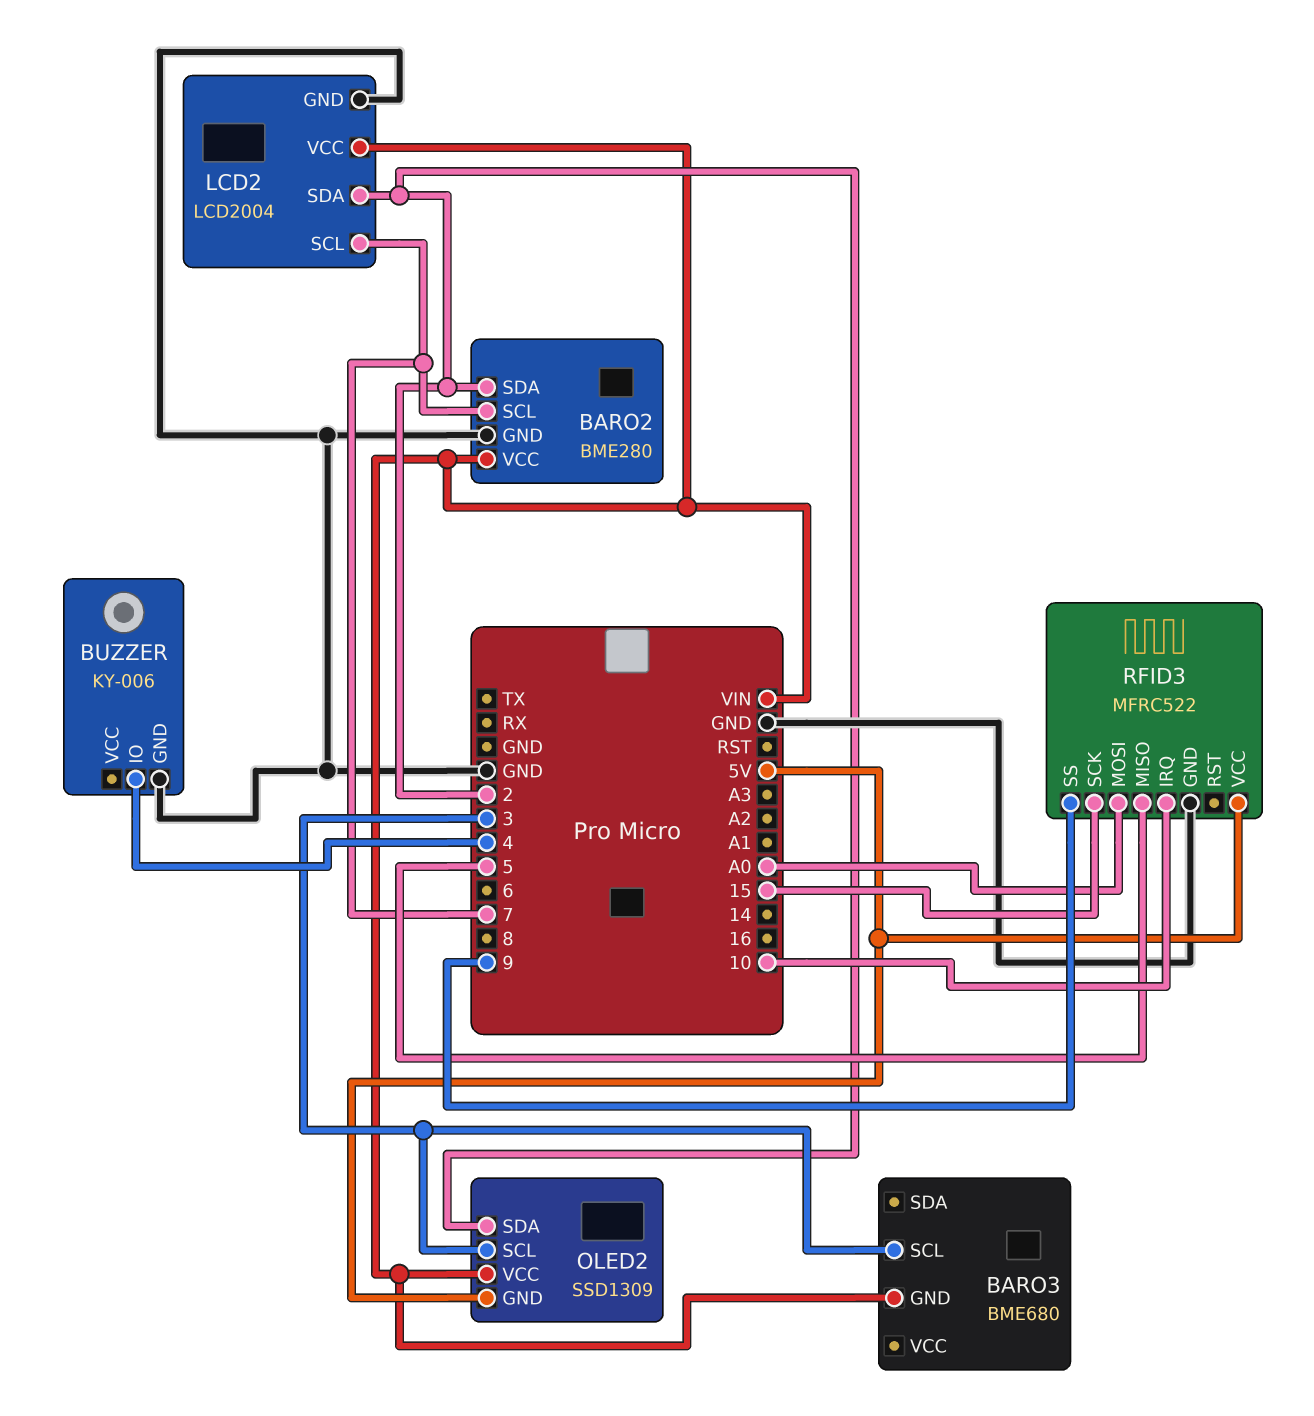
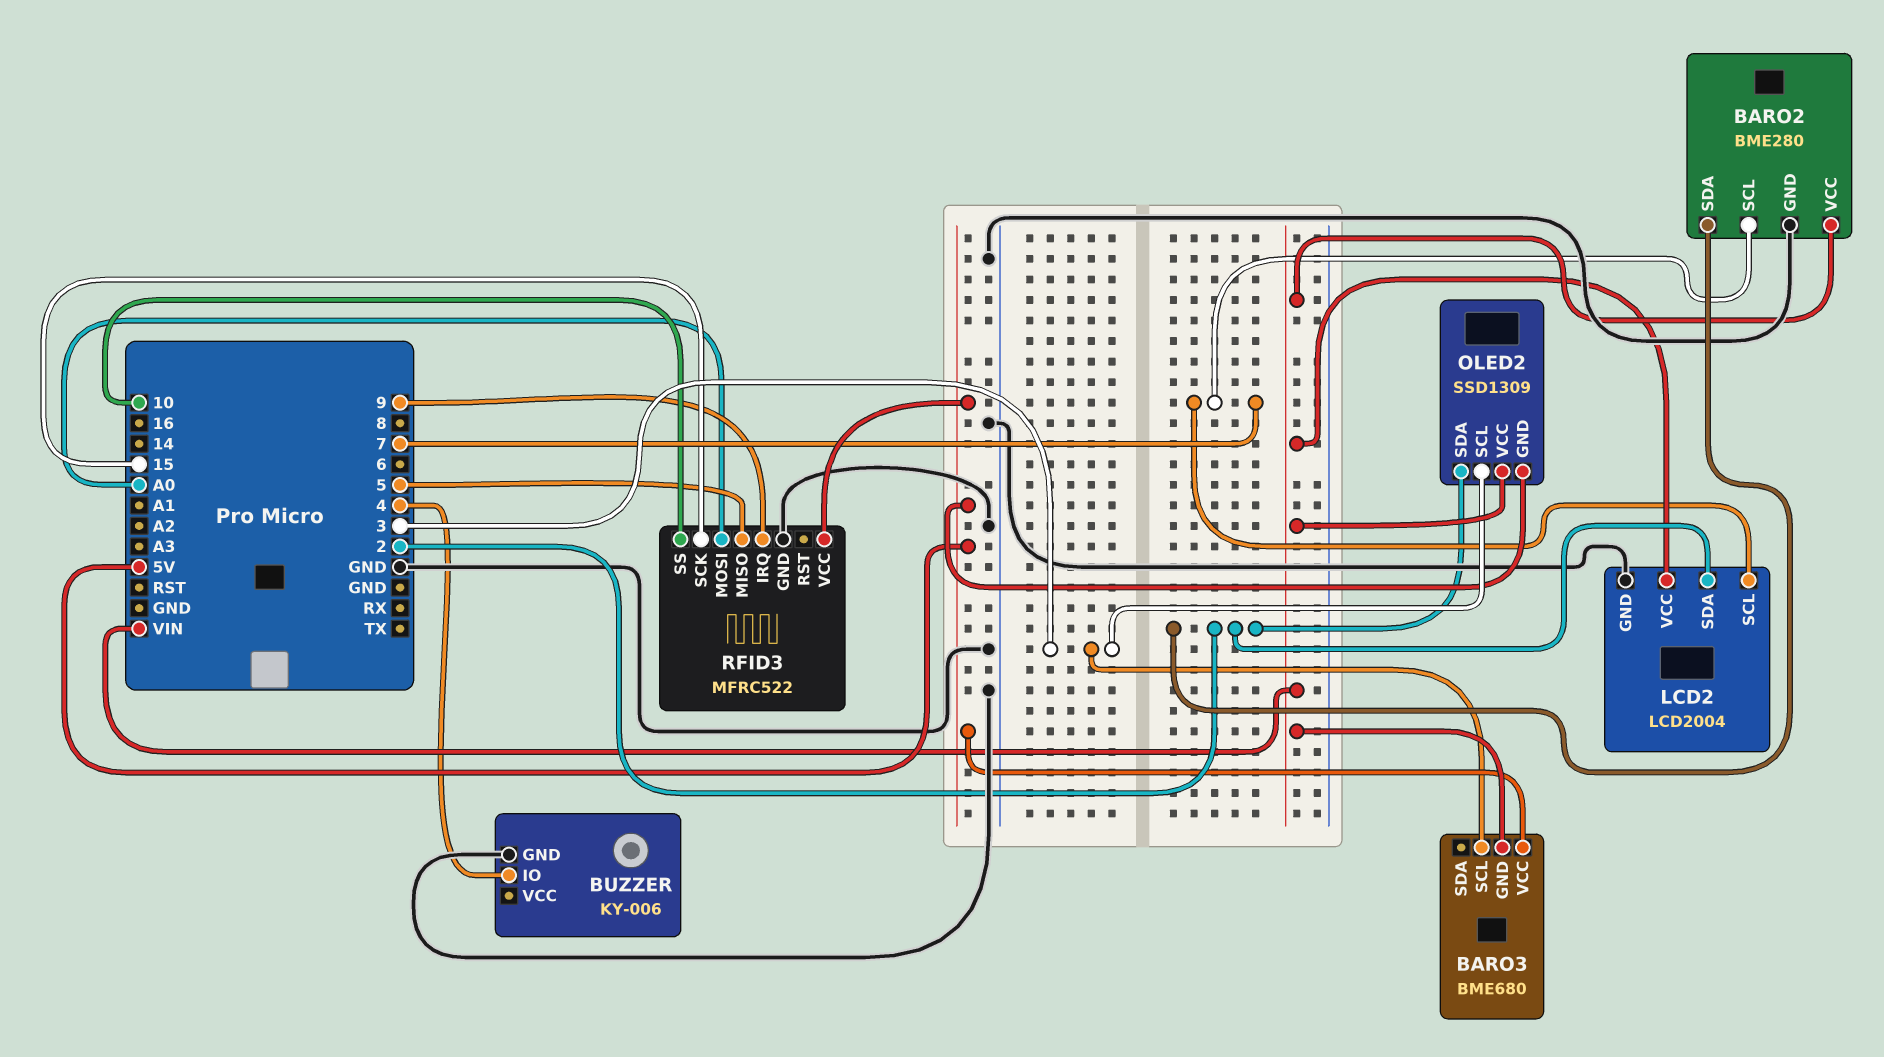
BARO3 pin VCC: none -> 5V
RFID3 pin IRQ: 10 -> 9
RFID3 pin SS: 9 -> 10

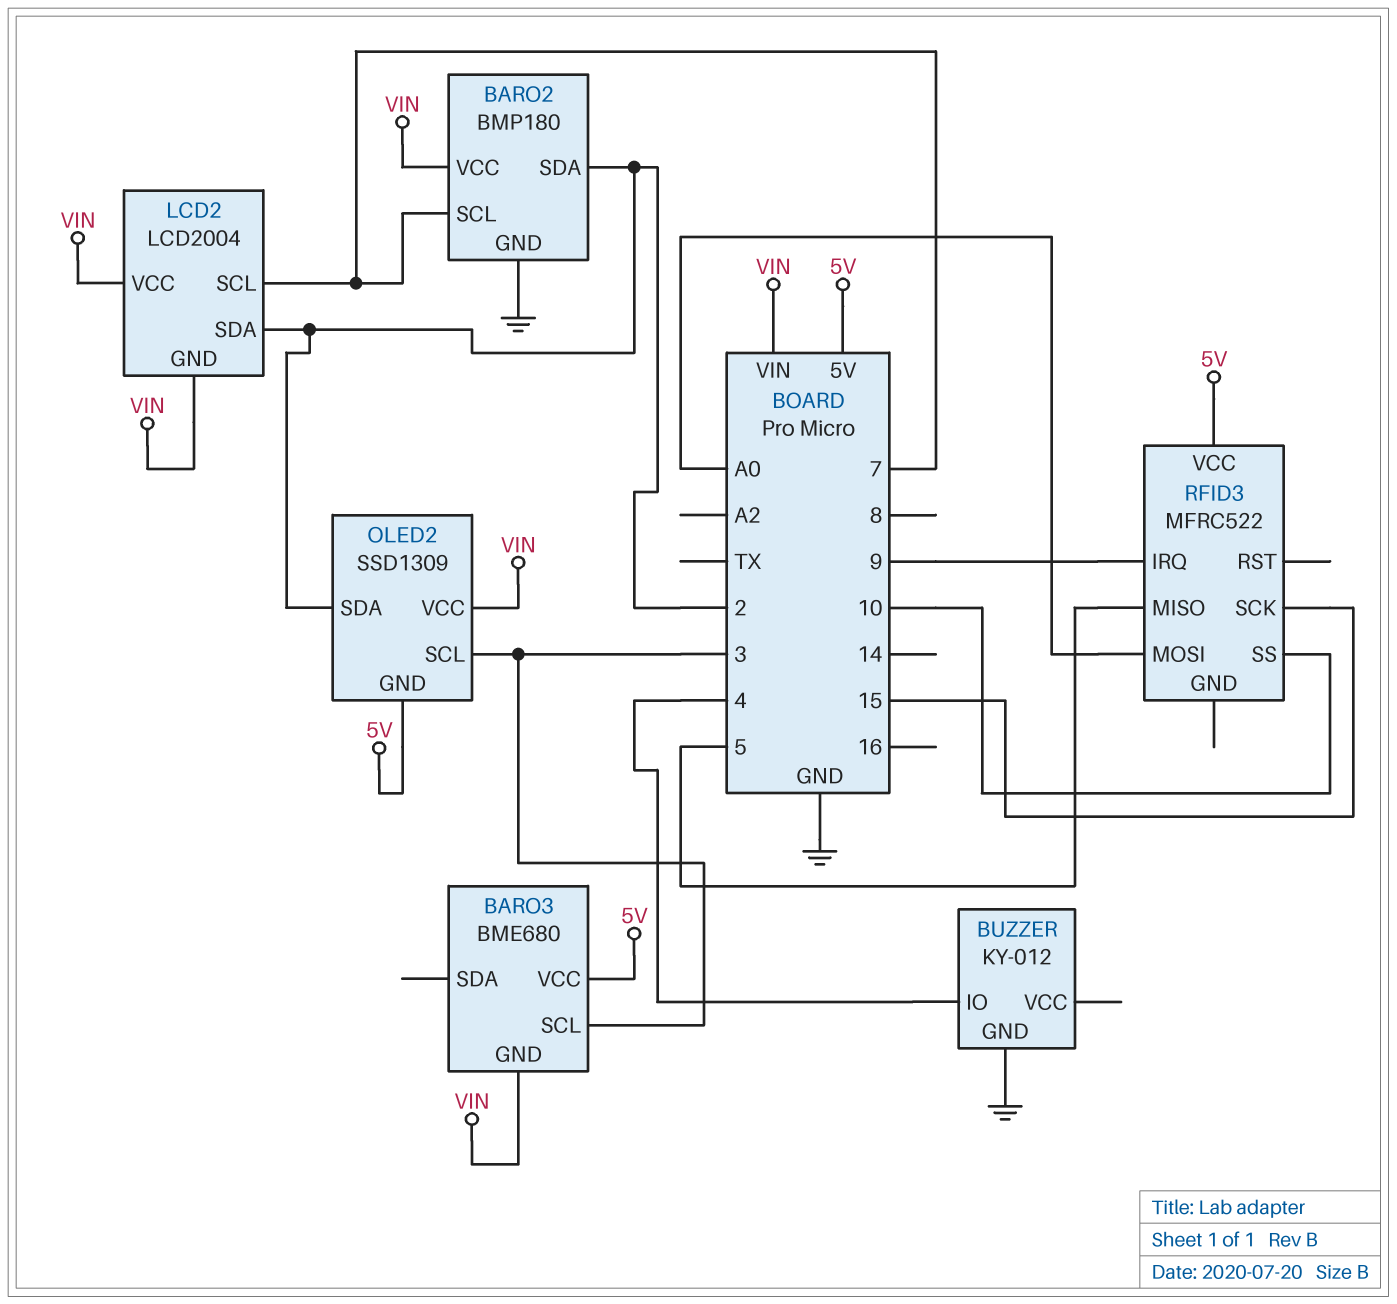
BARO2: BME280 -> BMP180
BUZZER: KY-006 -> KY-012
LCD2 pin GND: GND -> VIN
RFID3 pin GND: GND -> none

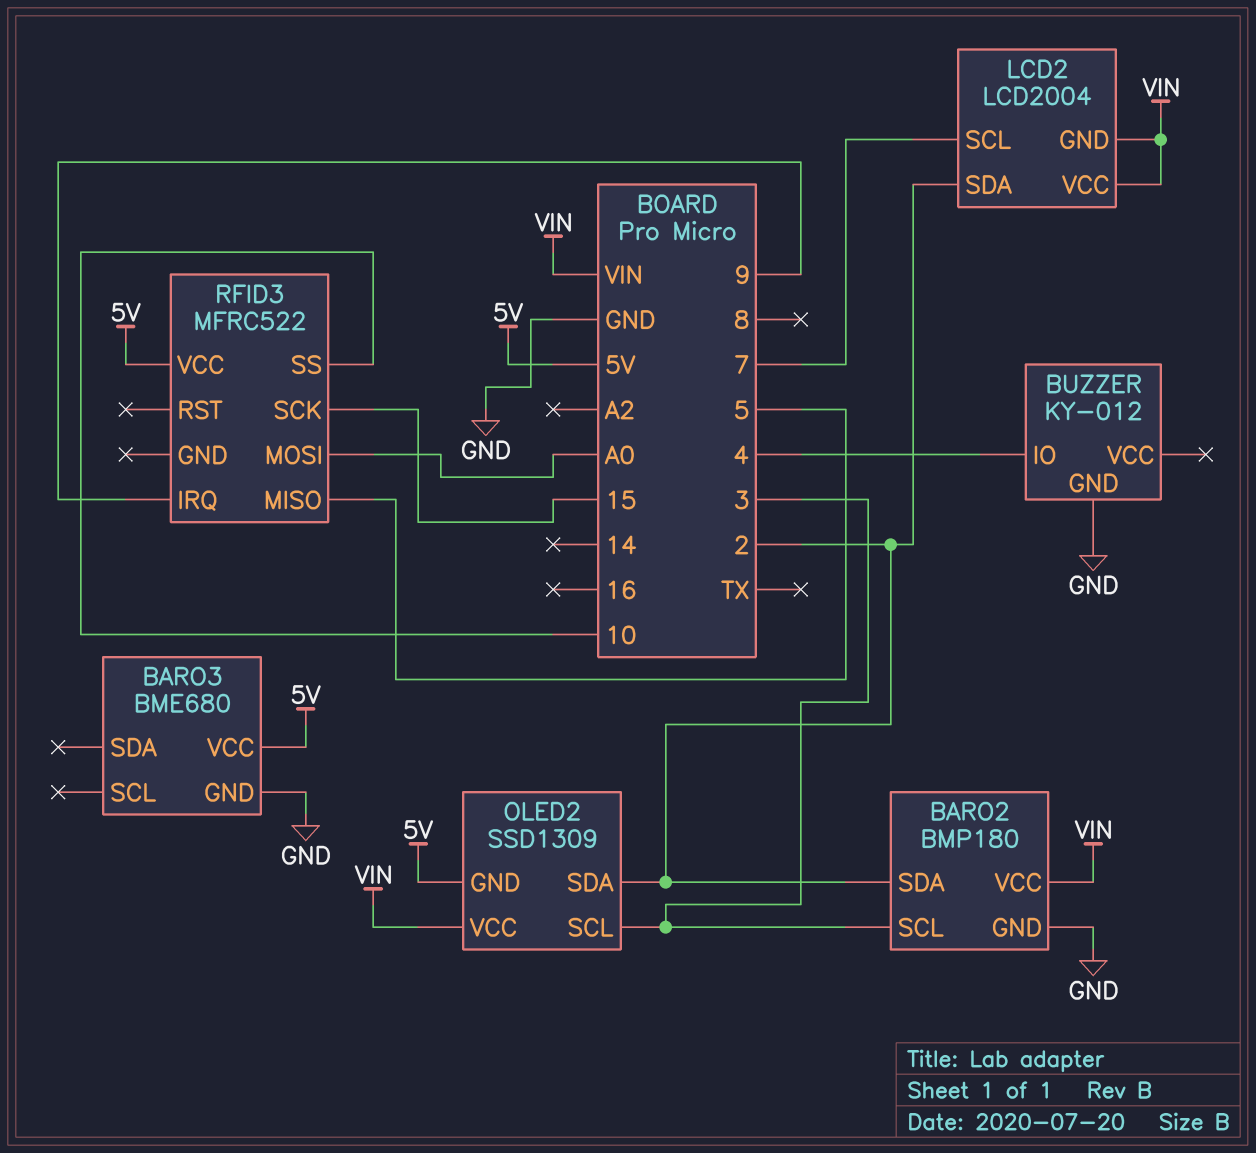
BARO2 pin SCL: 7 -> 3
BARO3 pin GND: VIN -> GND
BARO3 pin SCL: 3 -> none

